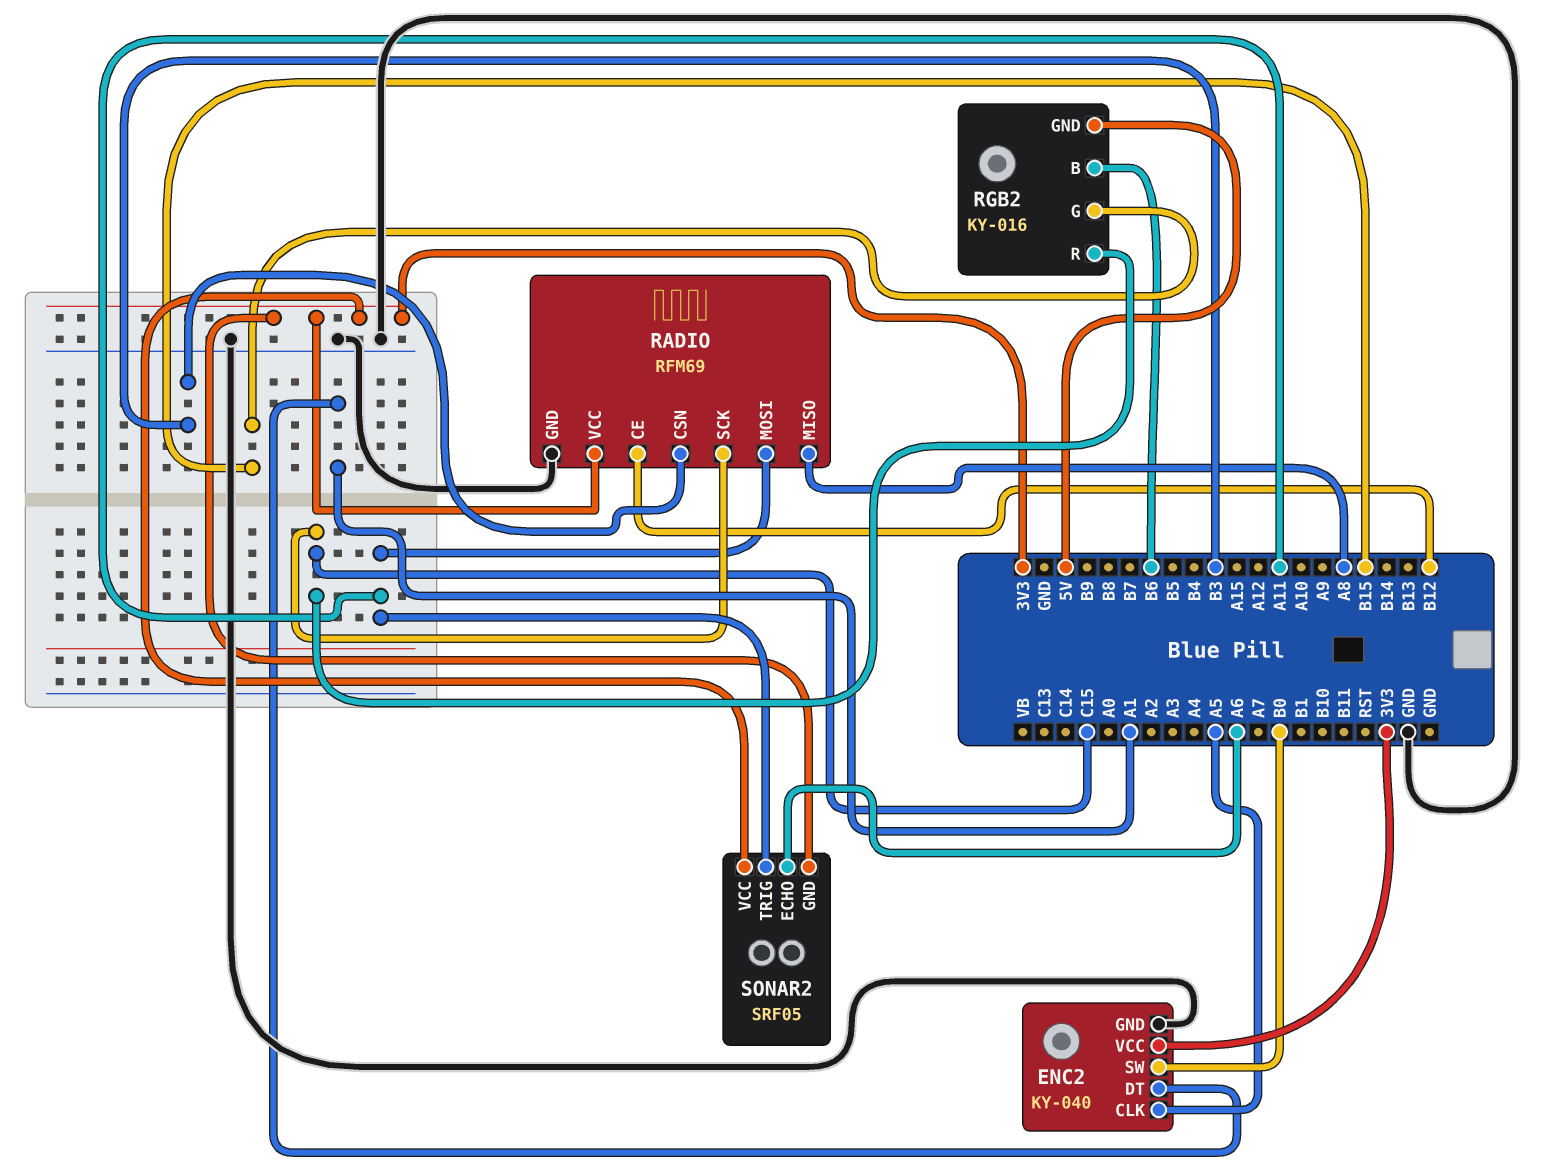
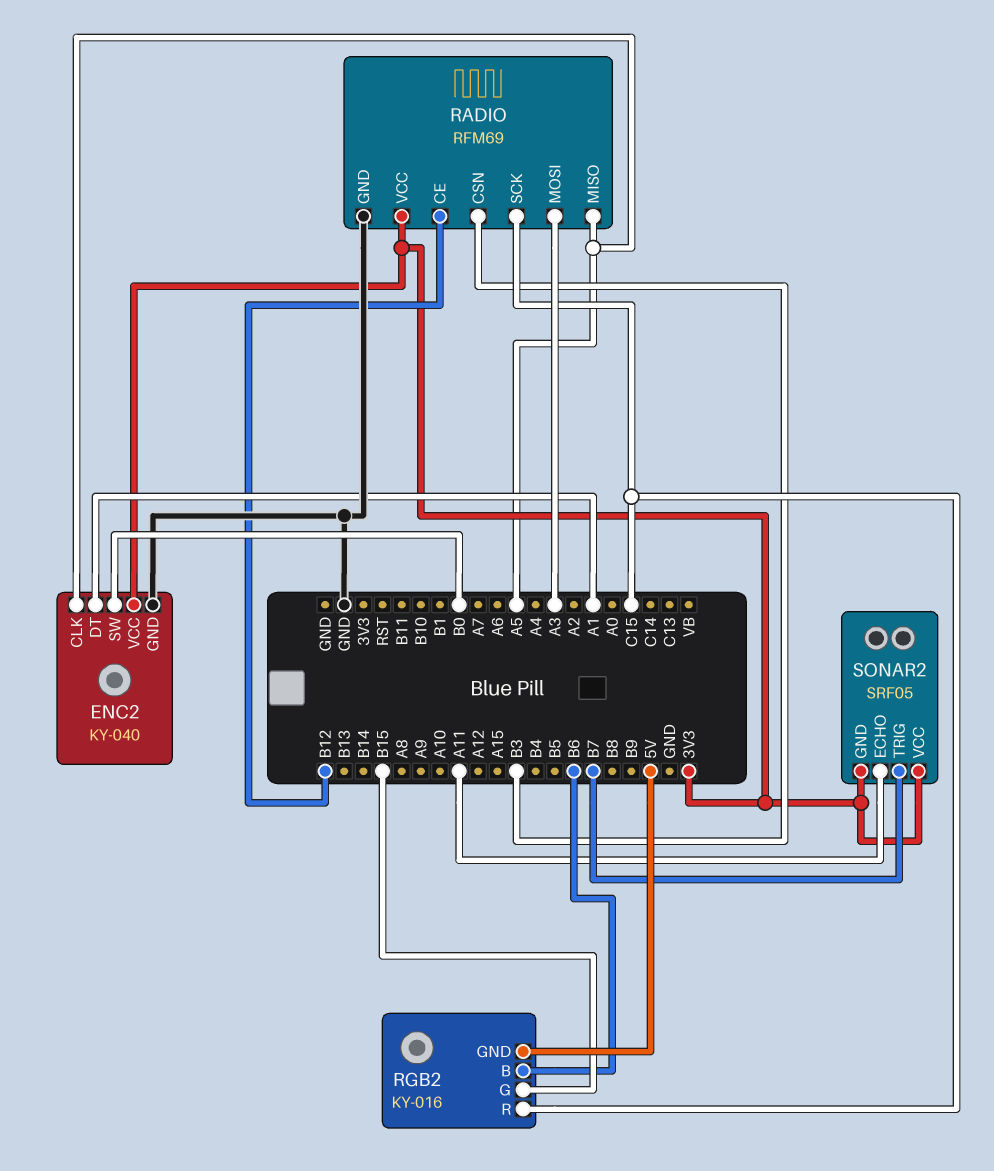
RADIO pin MISO: A8 -> A5
RADIO pin MOSI: A11 -> A3
SONAR2 pin ECHO: A6 -> A11
SONAR2 pin TRIG: A11 -> B7

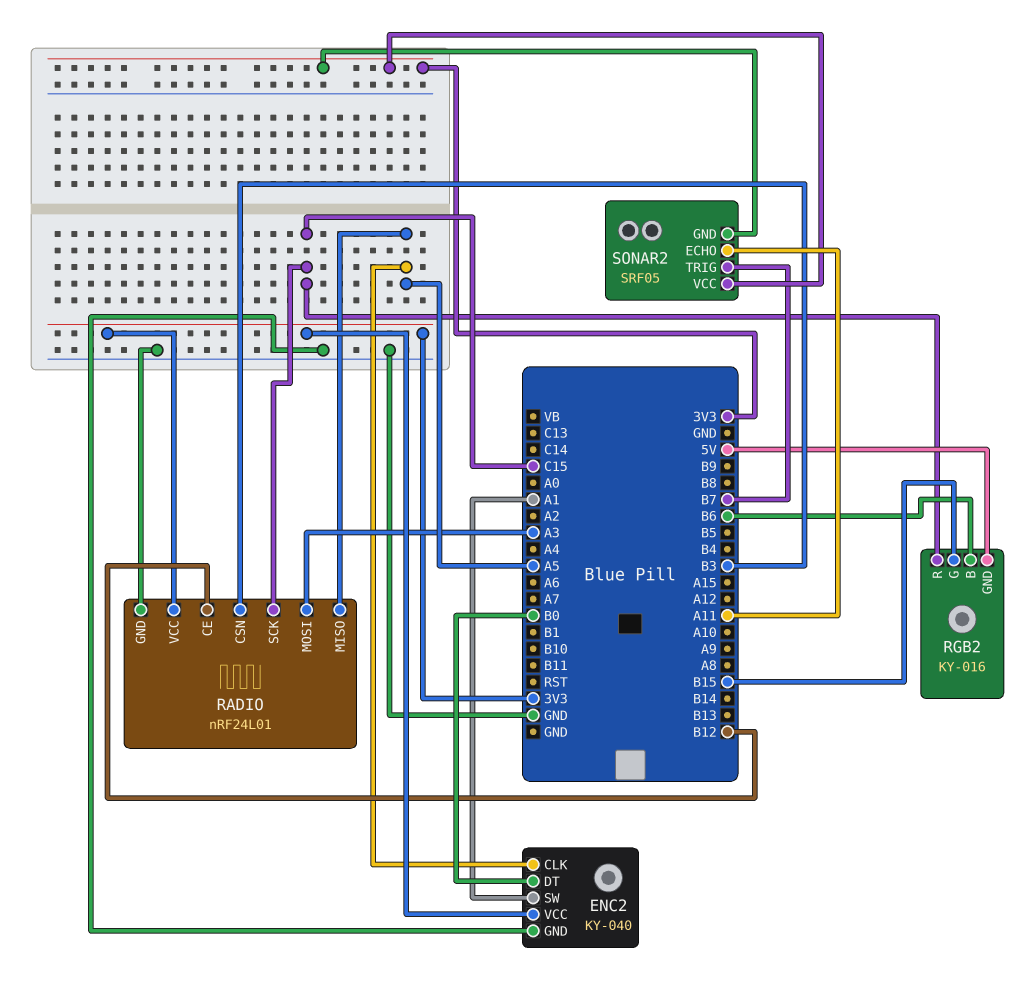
ENC2 pin DT: A1 -> B0
ENC2 pin SW: B0 -> A1
RADIO: RFM69 -> nRF24L01

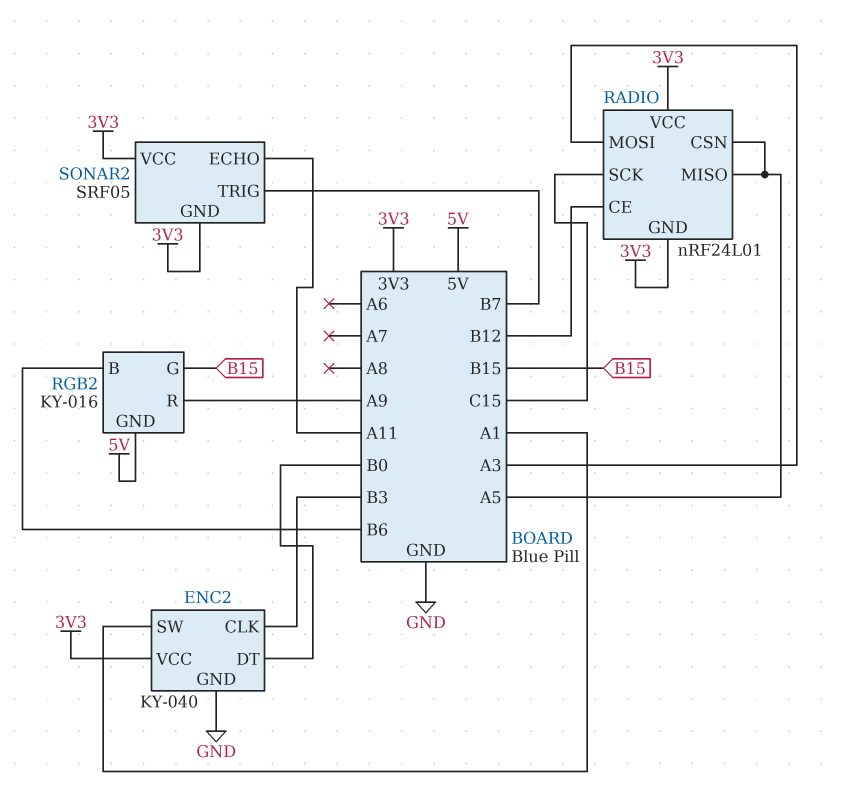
ENC2 pin CLK: A5 -> B3
RADIO pin CSN: B3 -> A5
RADIO pin GND: GND -> 3V3
RGB2 pin R: C15 -> A9

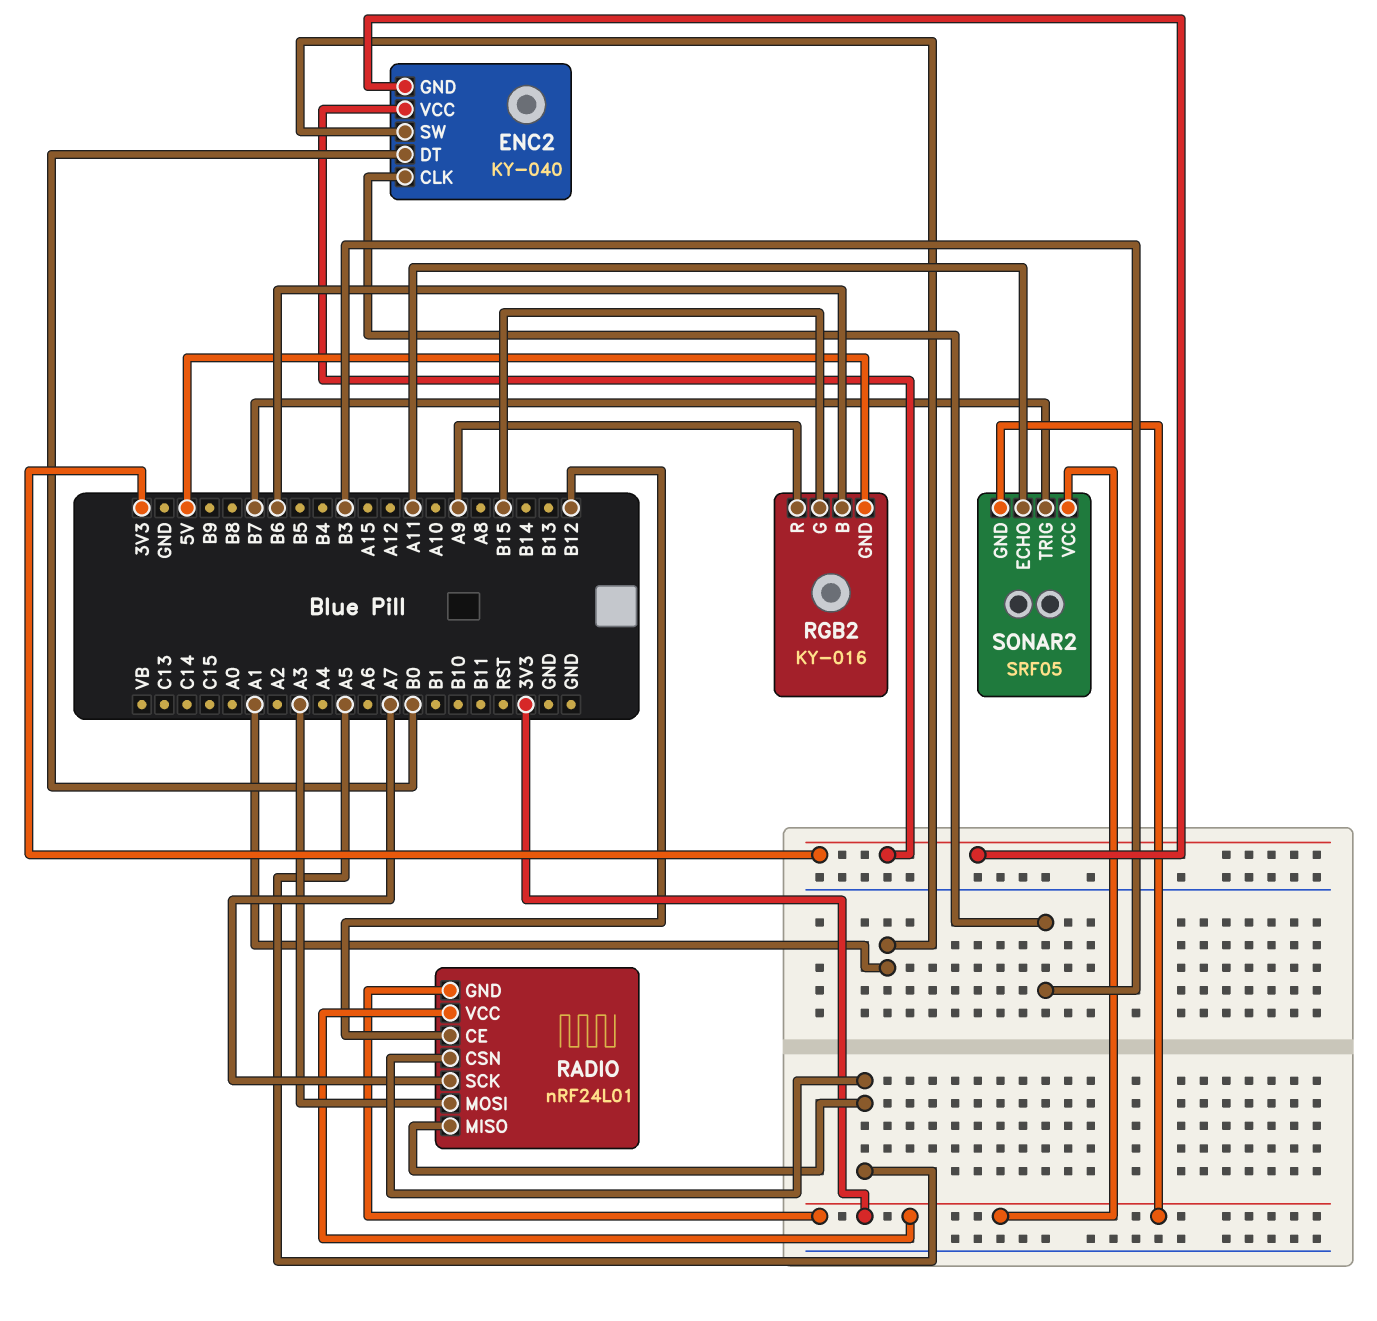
ENC2 pin GND: GND -> 3V3
RADIO pin SCK: C15 -> A7

